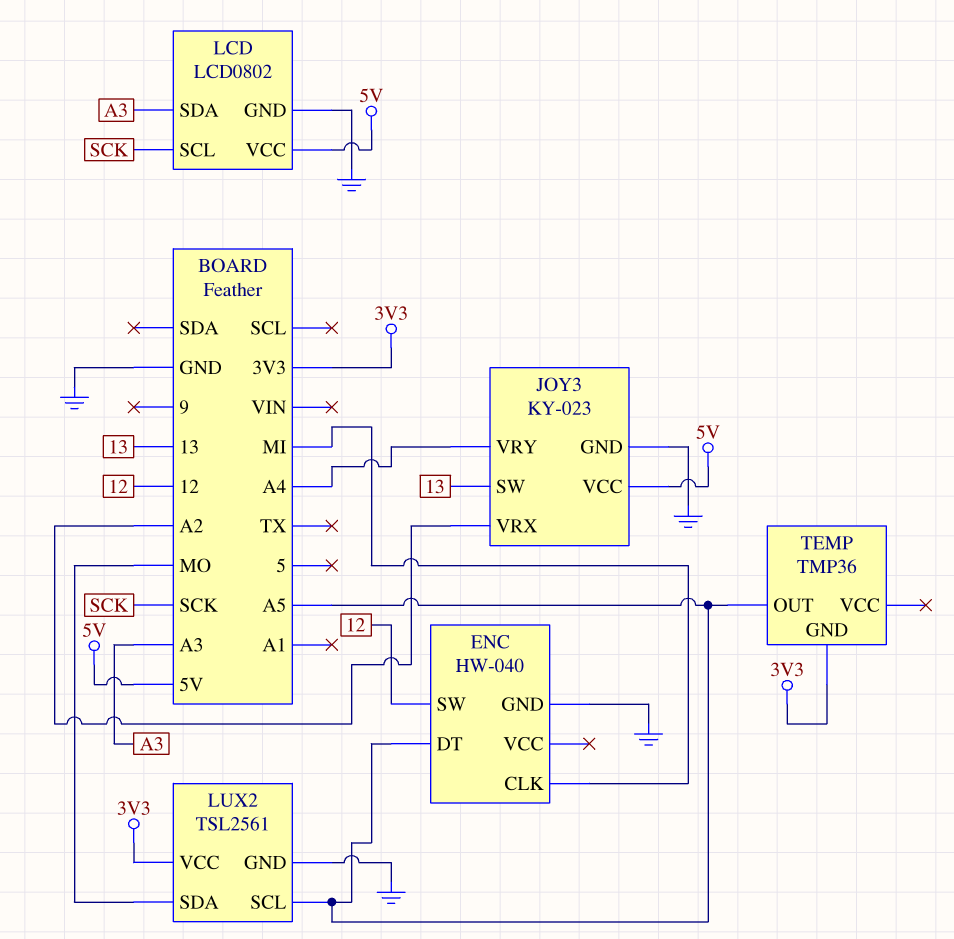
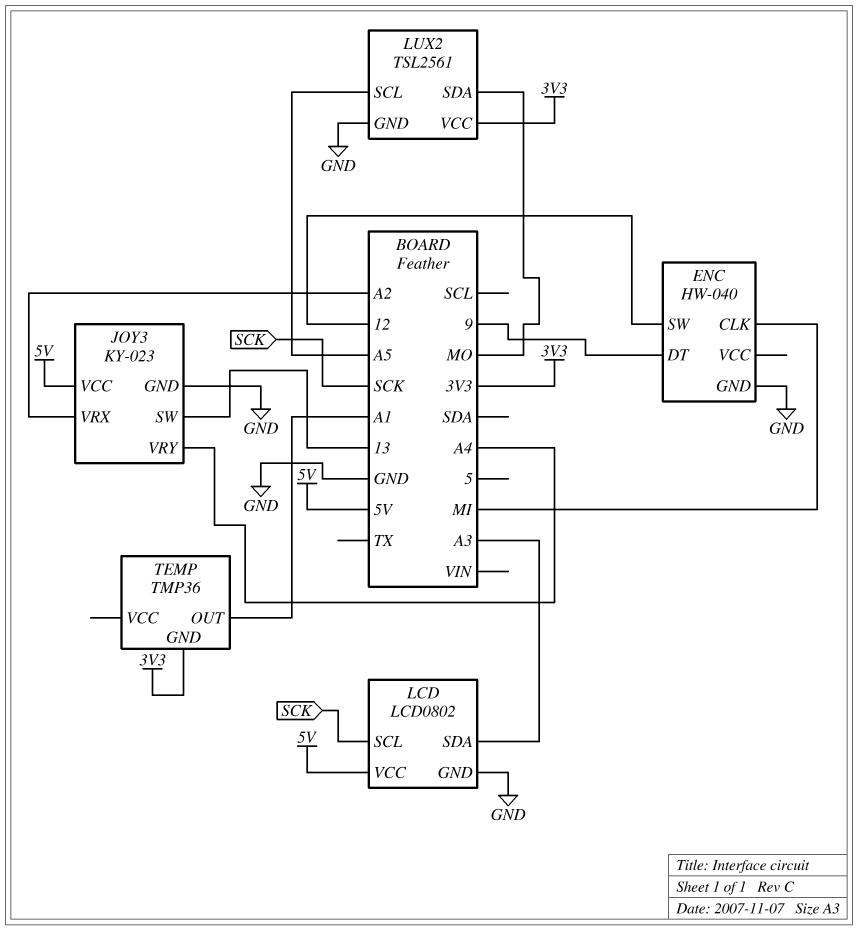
ENC pin DT: A5 -> 9
TEMP pin OUT: A5 -> A1

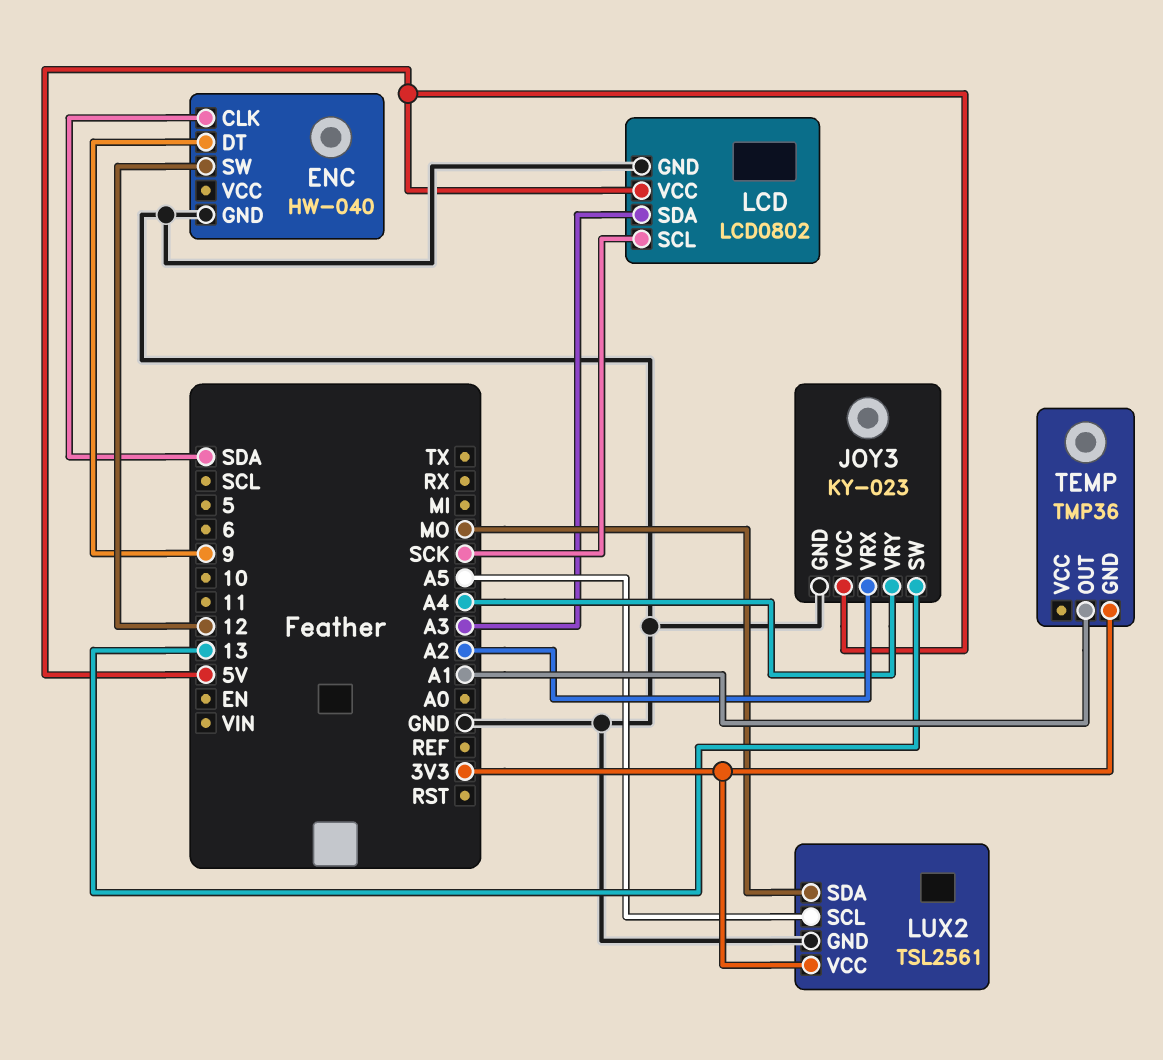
ENC pin CLK: MI -> SDA

